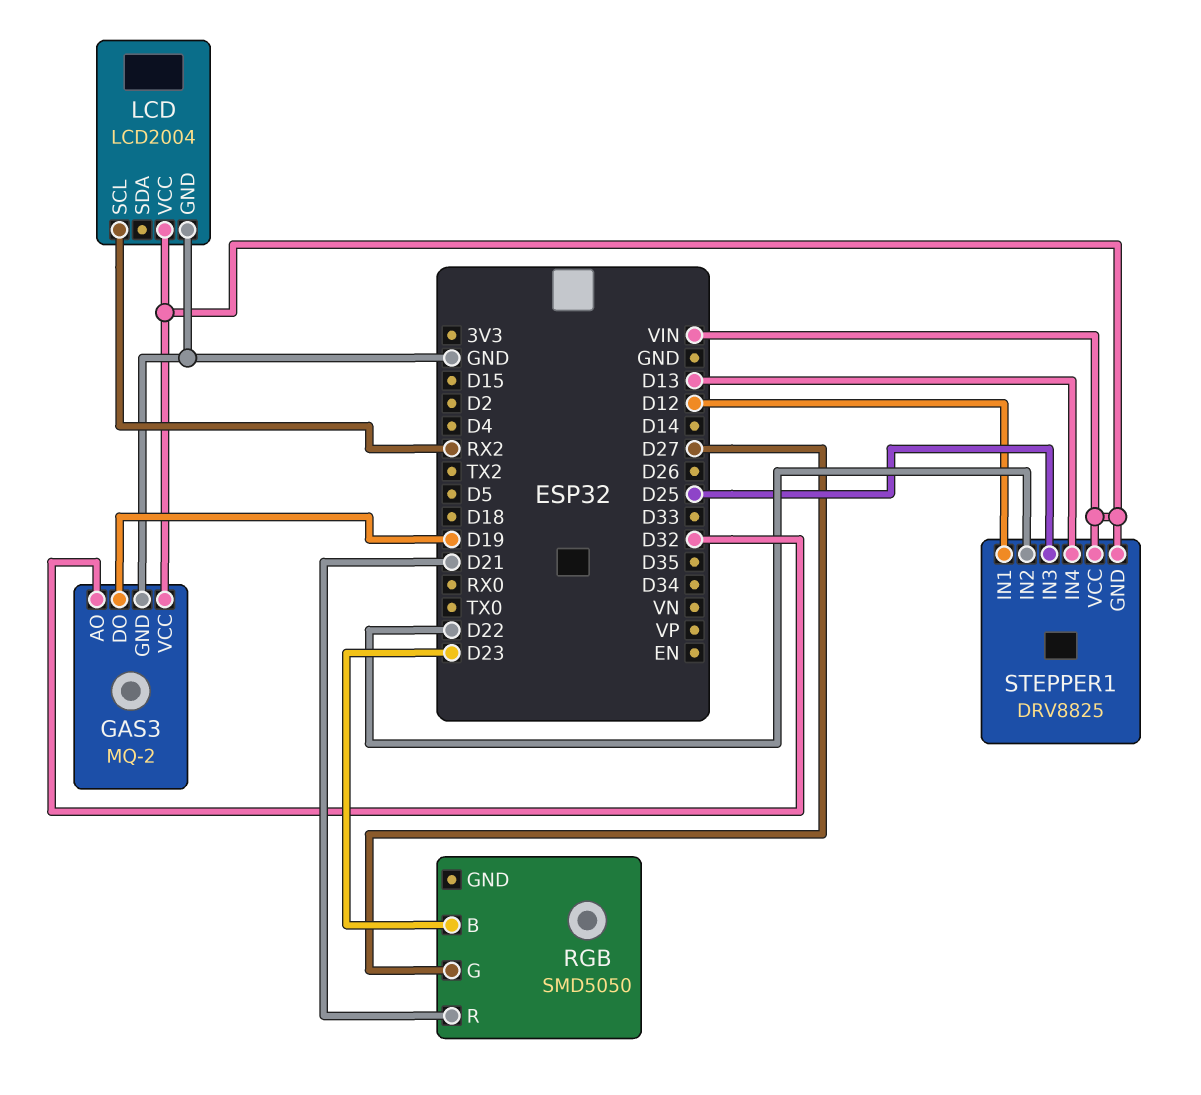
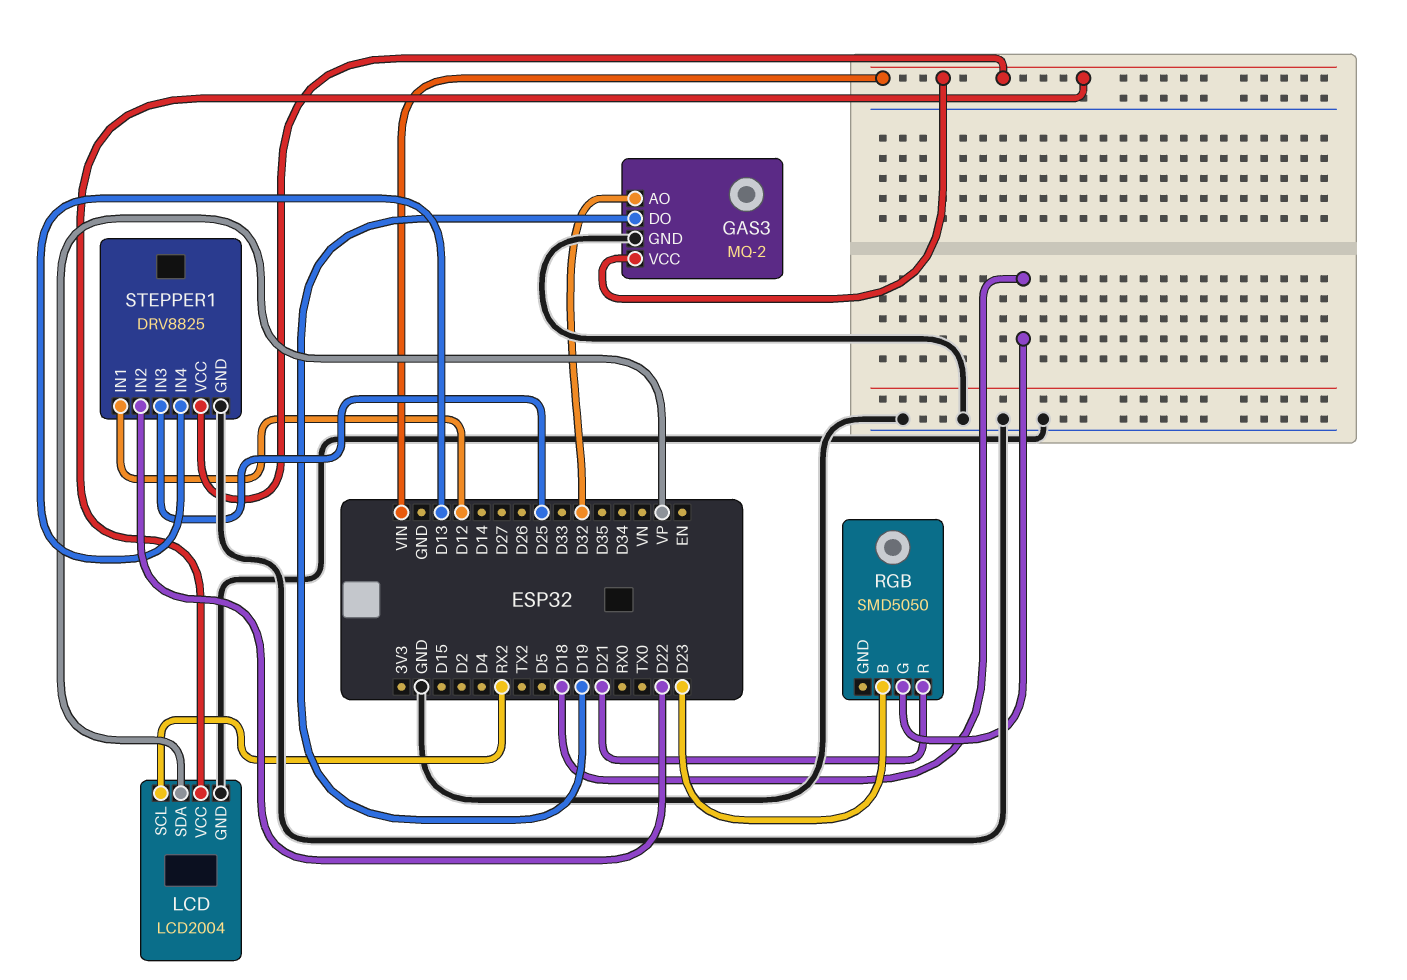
LCD pin SDA: none -> VP
RGB pin G: D27 -> D18
STEPPER1 pin GND: VIN -> GND

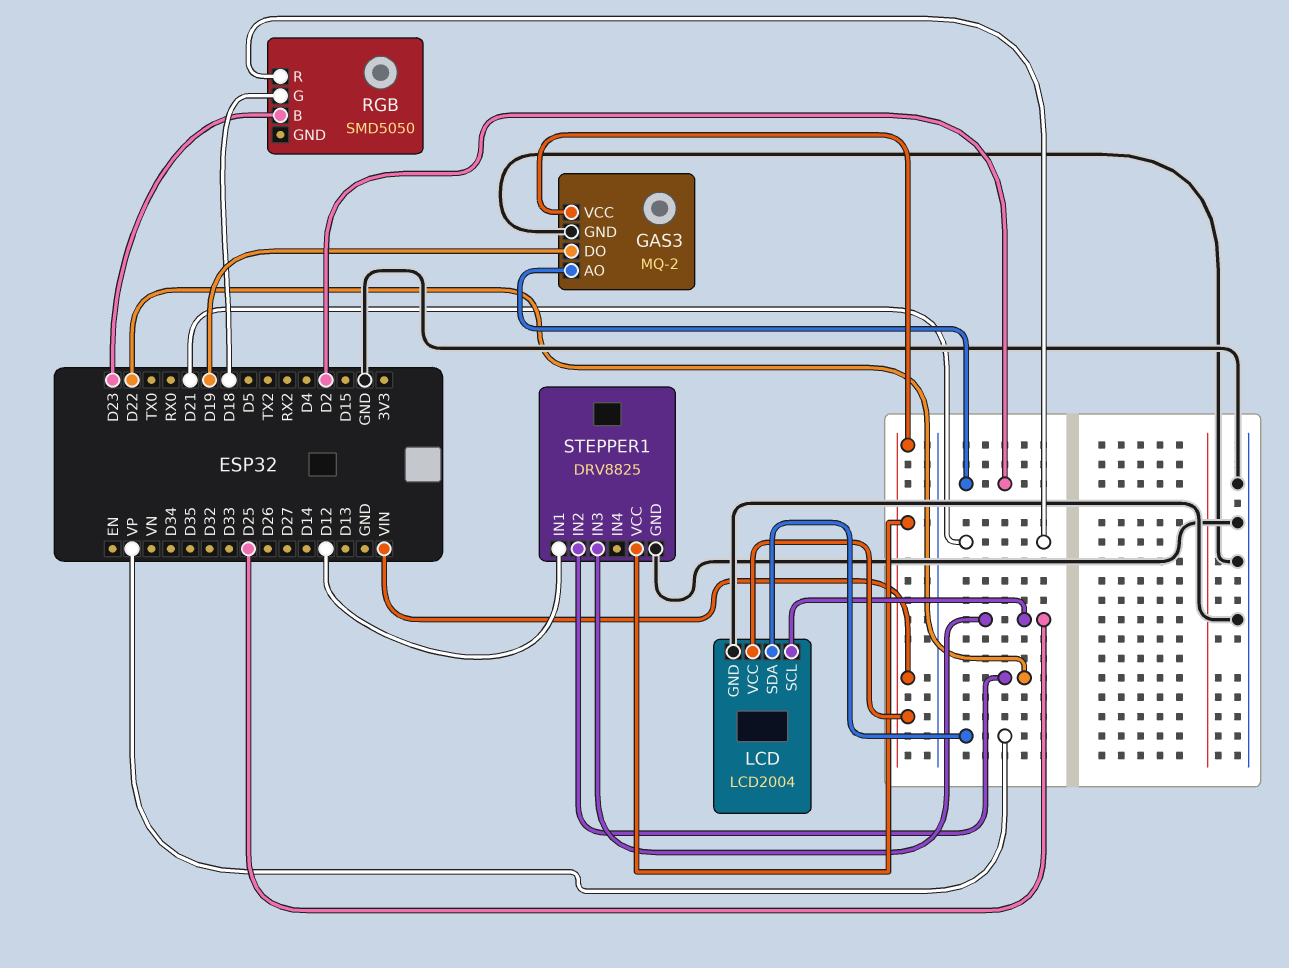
GAS3 pin AO: D32 -> D2
LCD pin SCL: RX2 -> D25
STEPPER1 pin IN4: D13 -> none

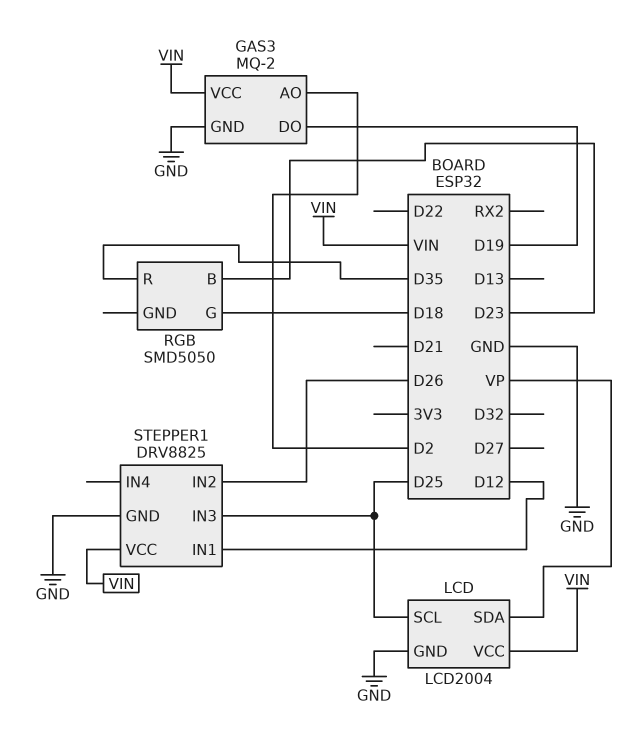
RGB pin R: D21 -> D35
STEPPER1 pin IN2: D22 -> D26

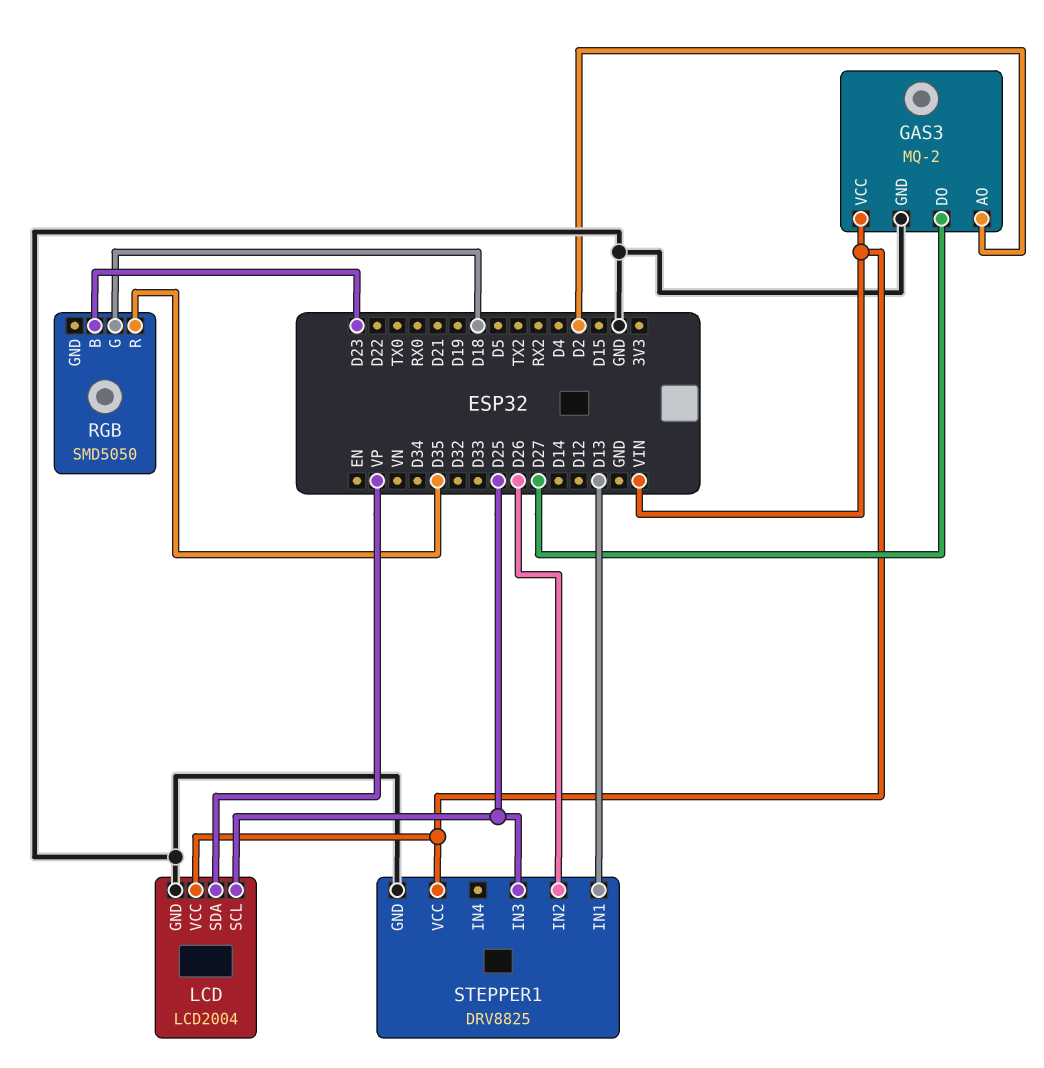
GAS3 pin DO: D19 -> D27
STEPPER1 pin IN1: D12 -> D13

